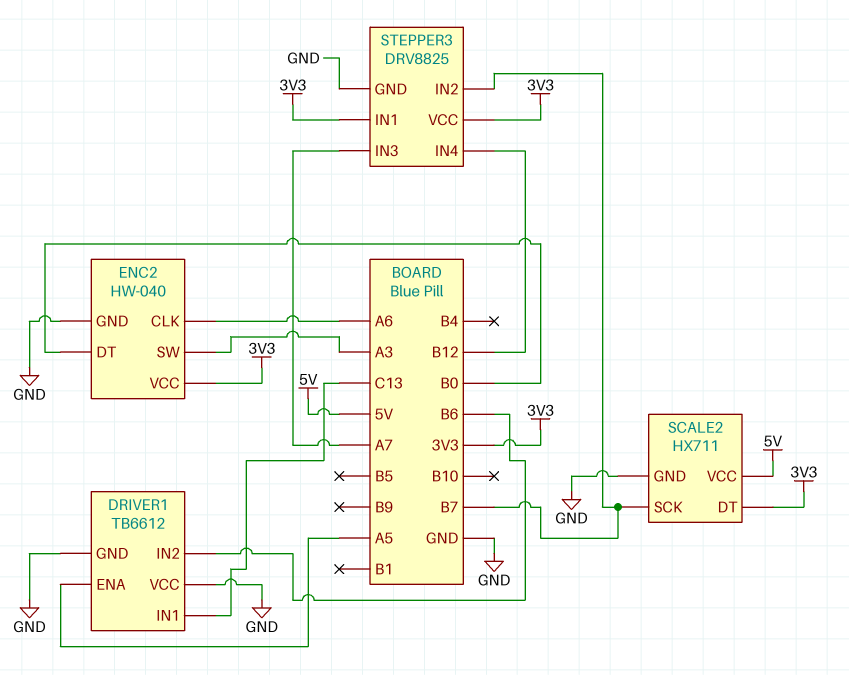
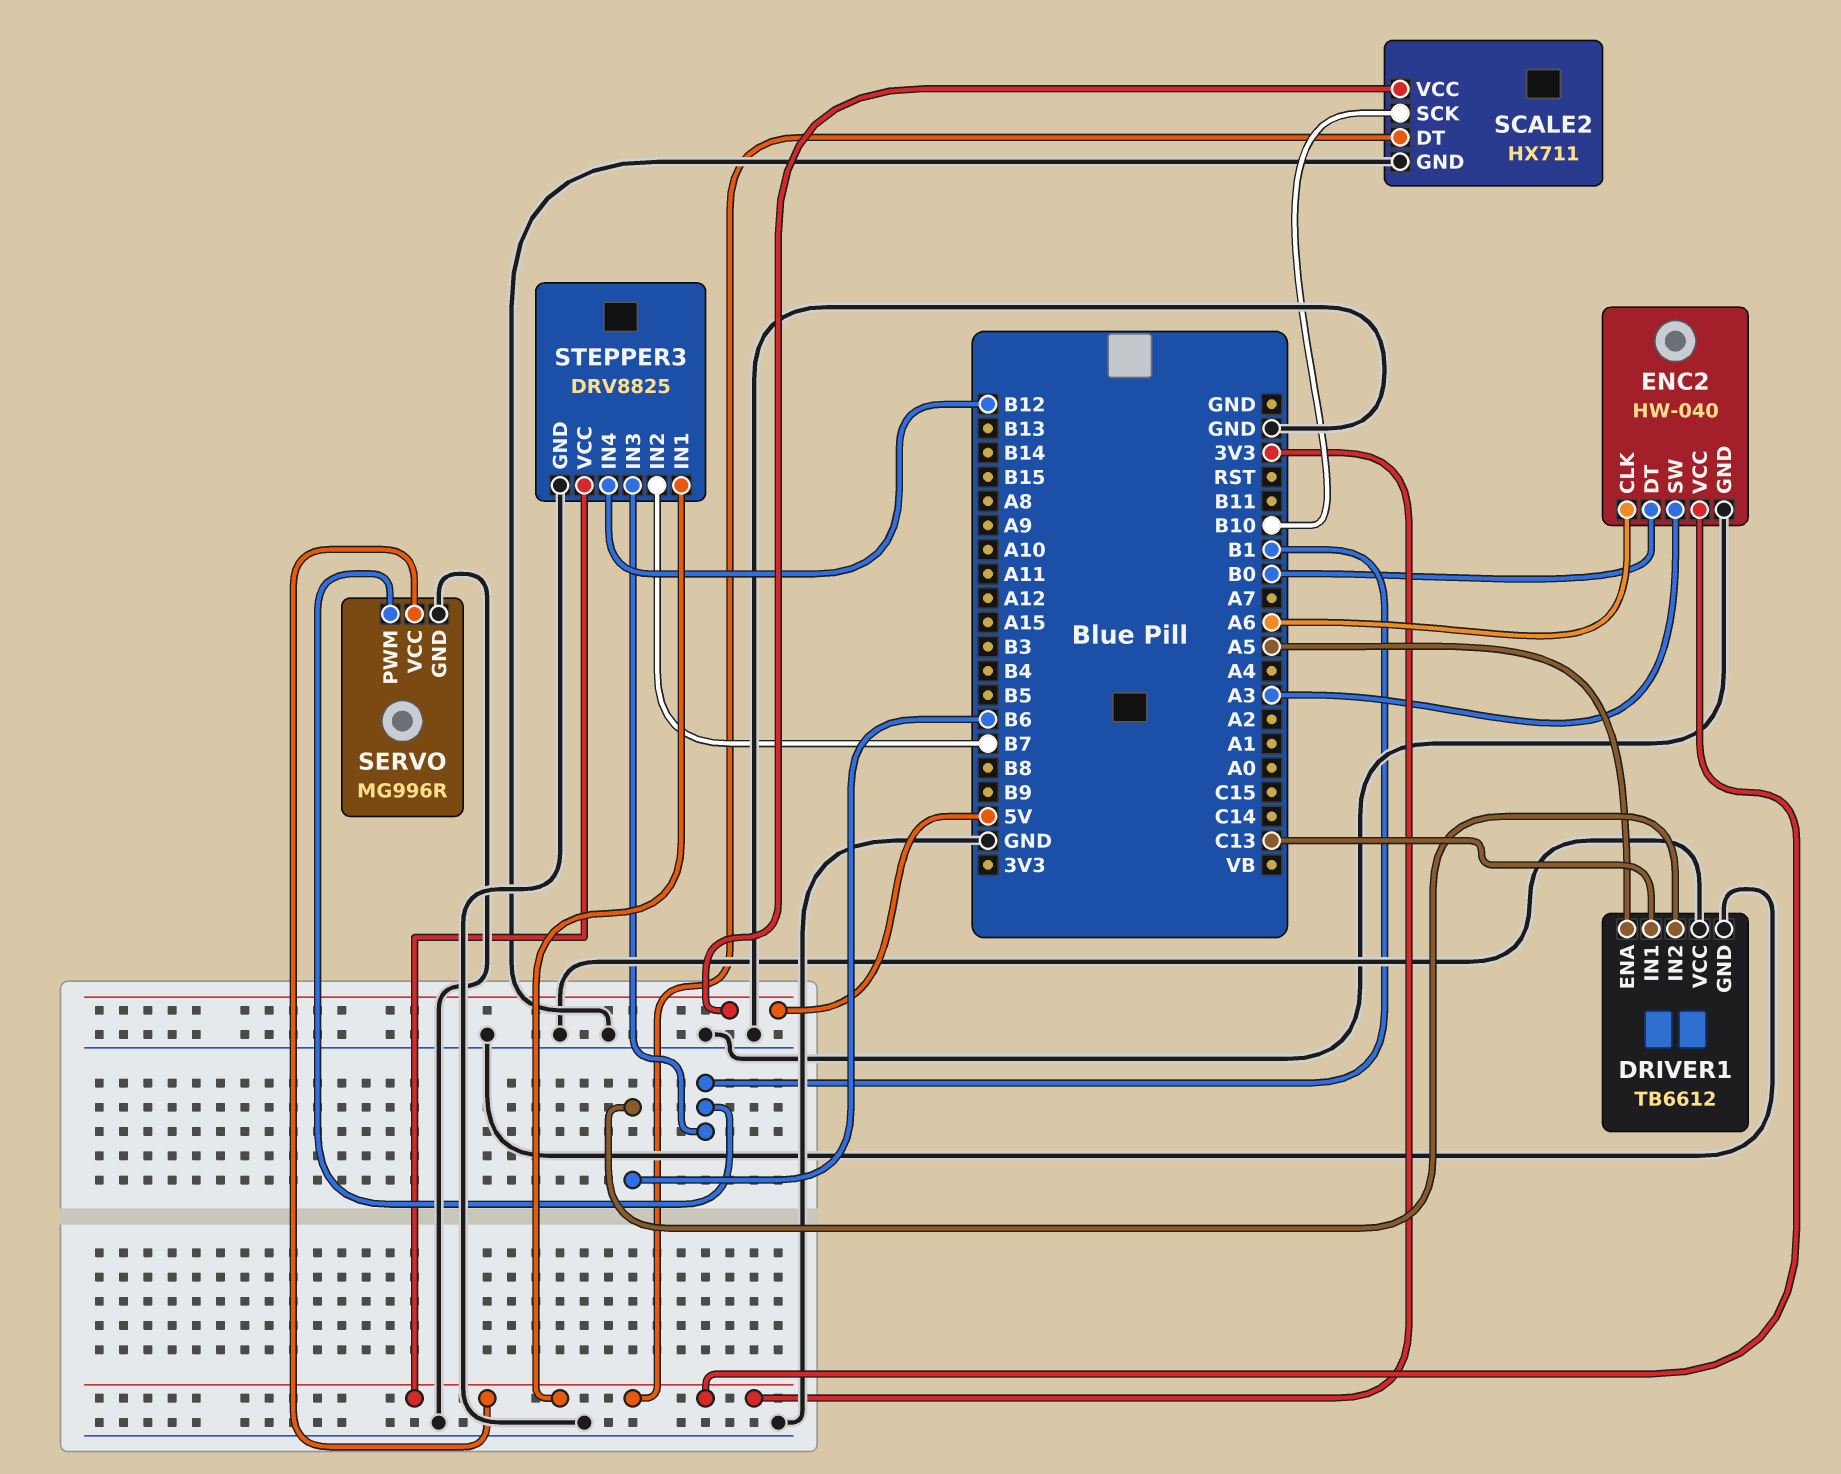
SCALE2 pin SCK: B7 -> B10
SERVO: none -> MG996R
SERVO pin GND: none -> GND
SERVO pin PWM: none -> B1
SERVO pin VCC: none -> 3V3
STEPPER3 pin IN3: A7 -> B1

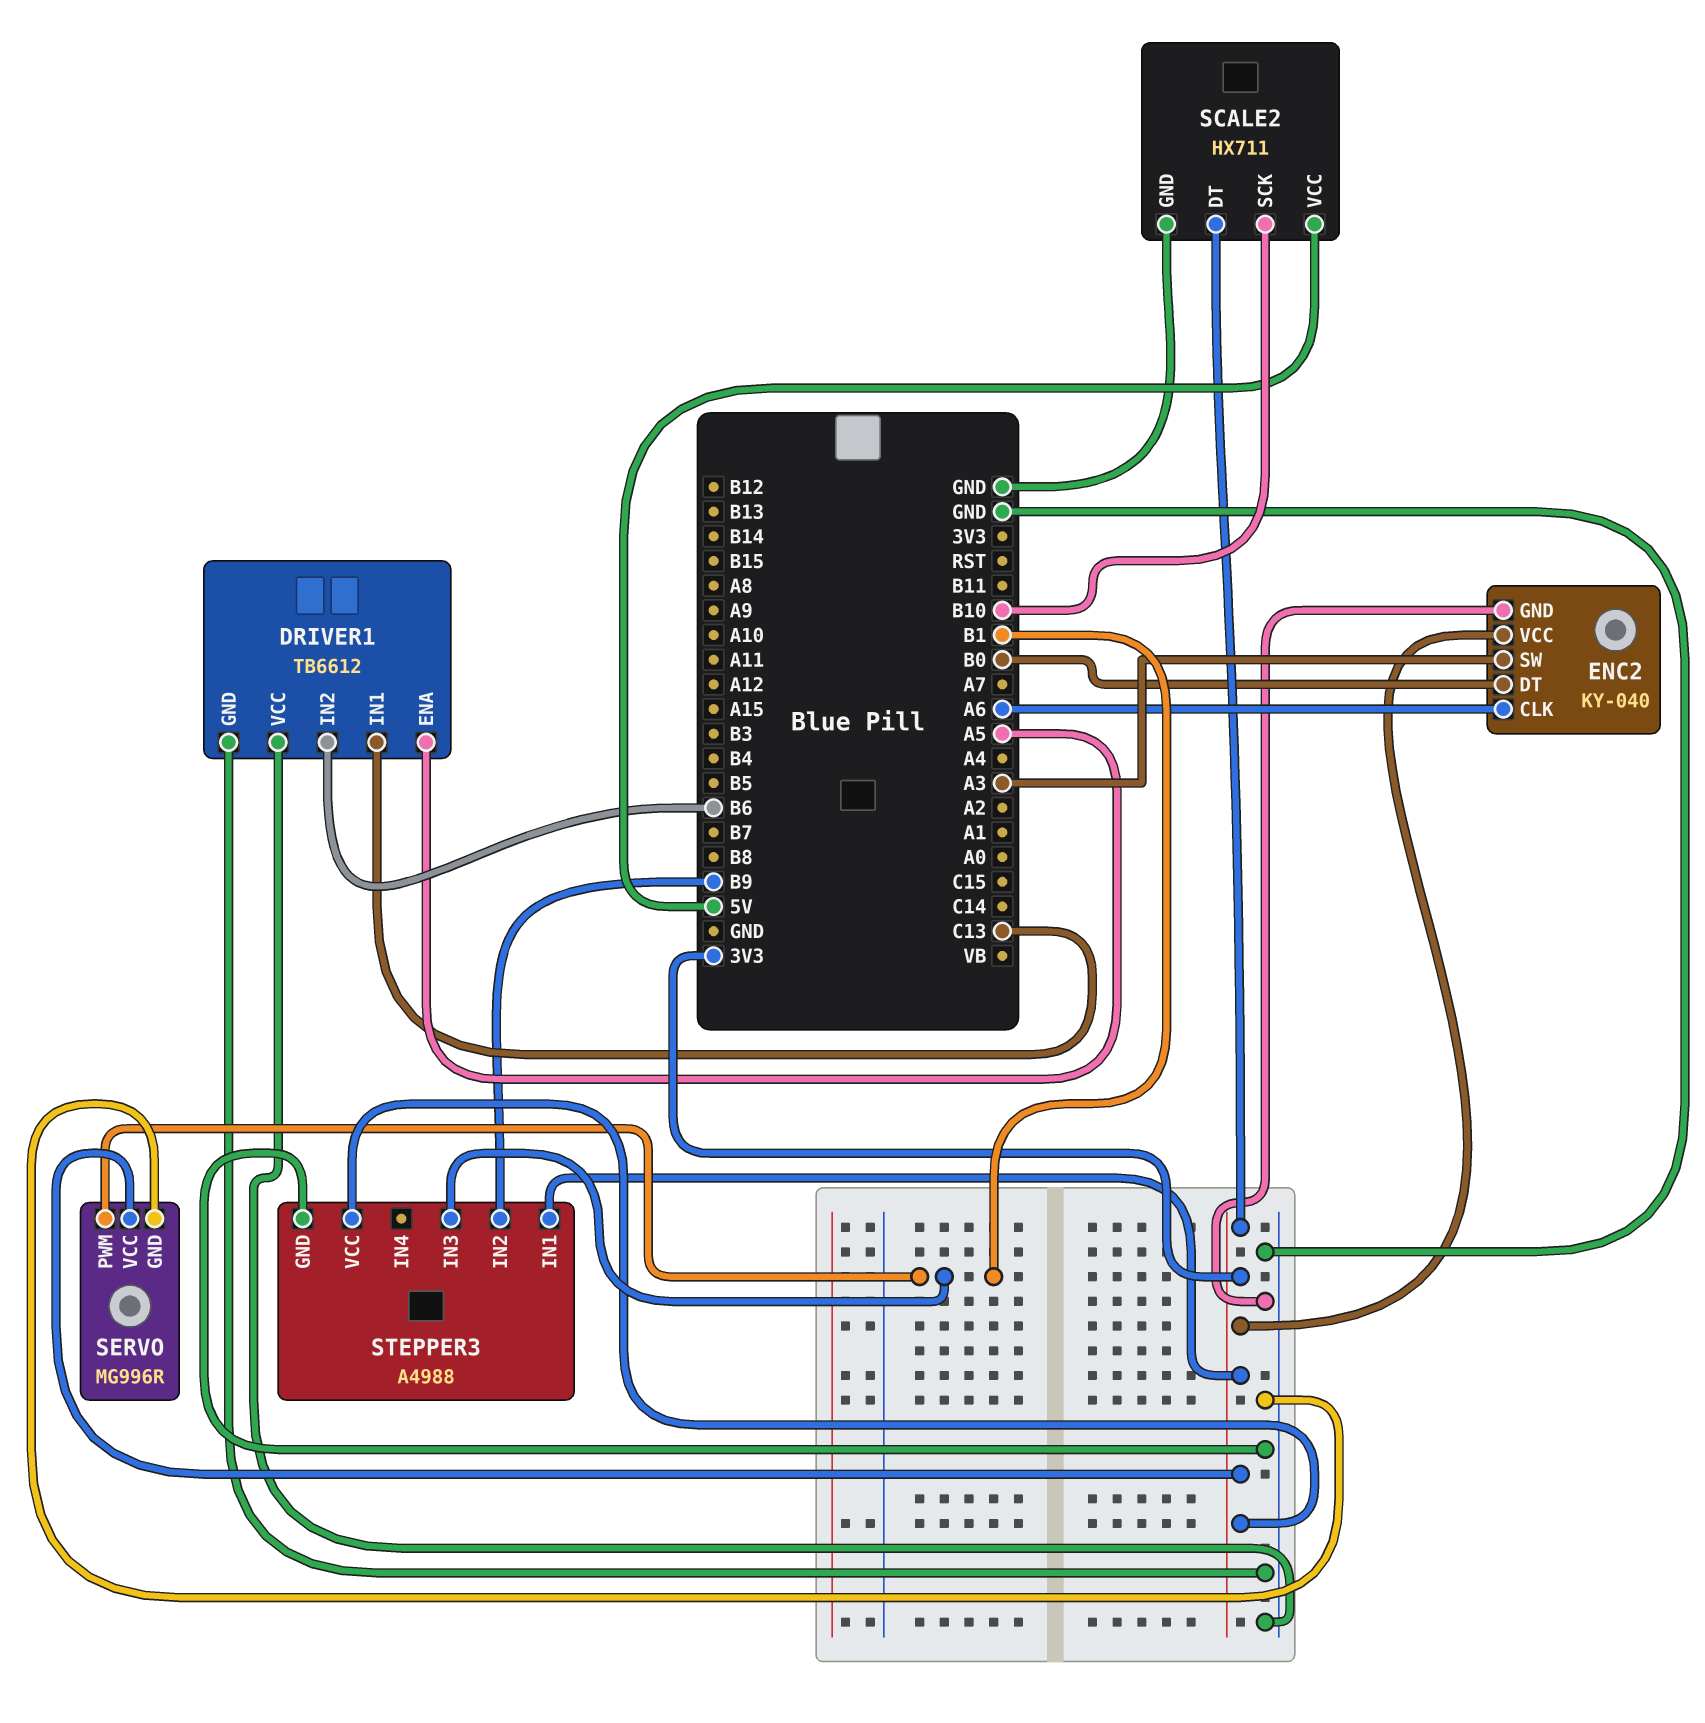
ENC2: HW-040 -> KY-040
STEPPER3: DRV8825 -> A4988
STEPPER3 pin IN2: B7 -> B9
STEPPER3 pin IN4: B12 -> none

